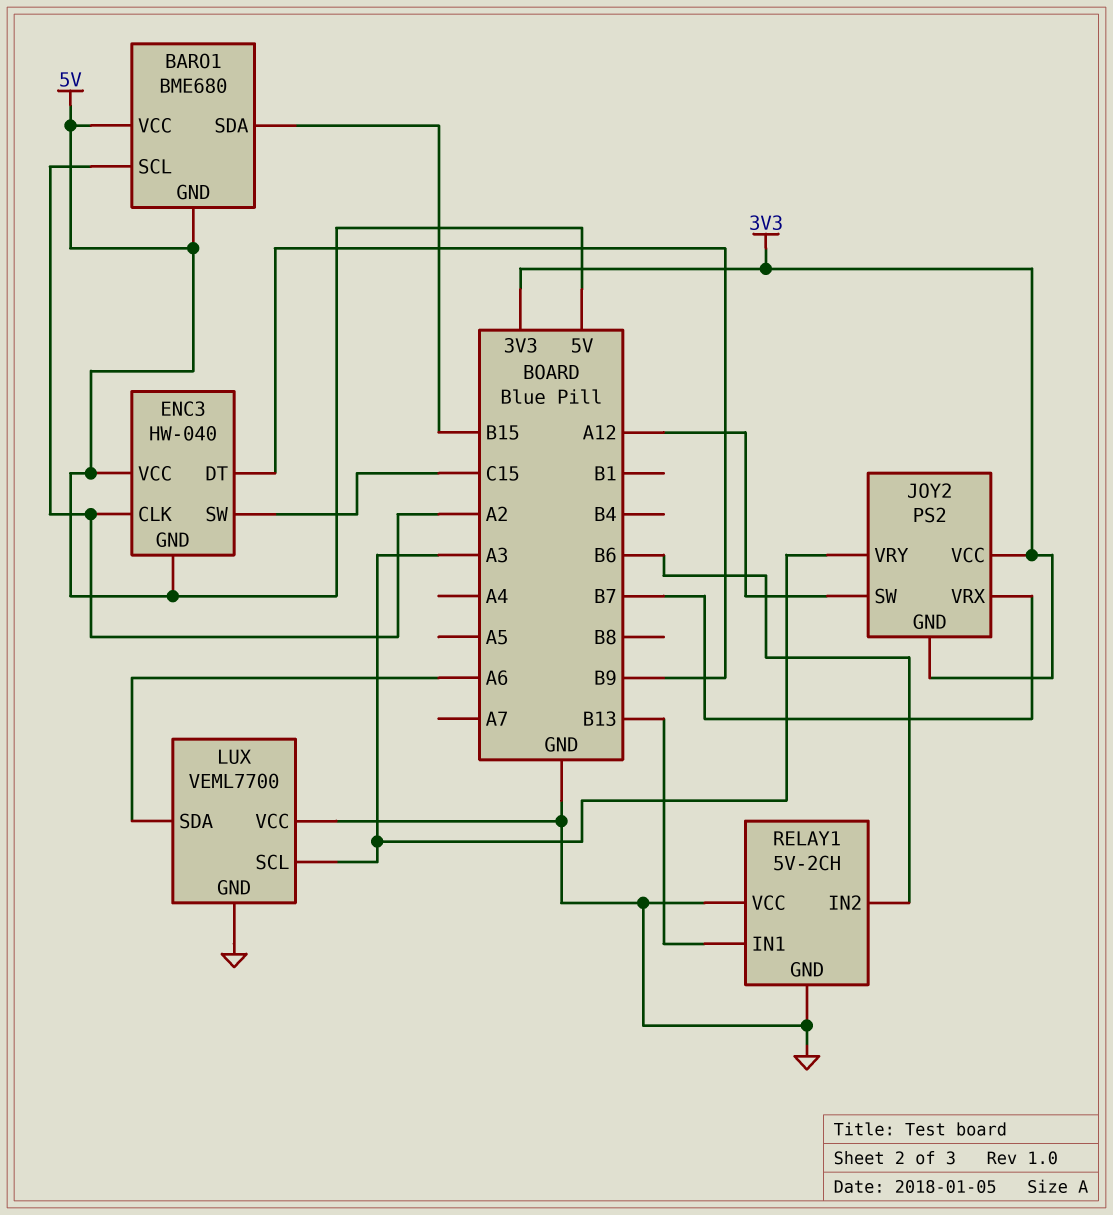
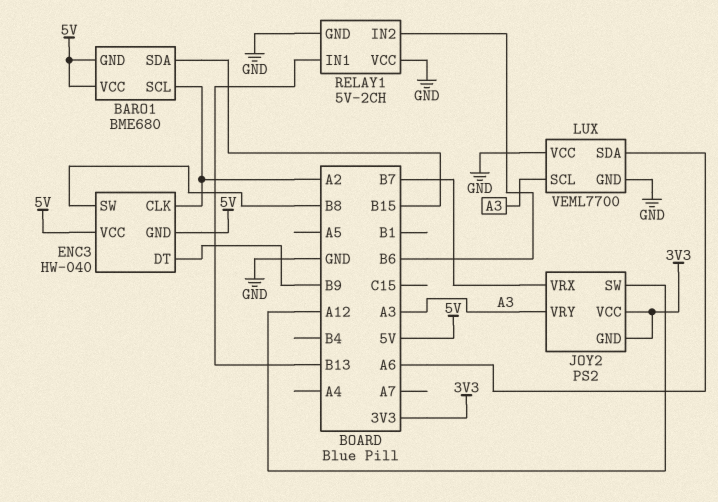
ENC3 pin SW: C15 -> B8

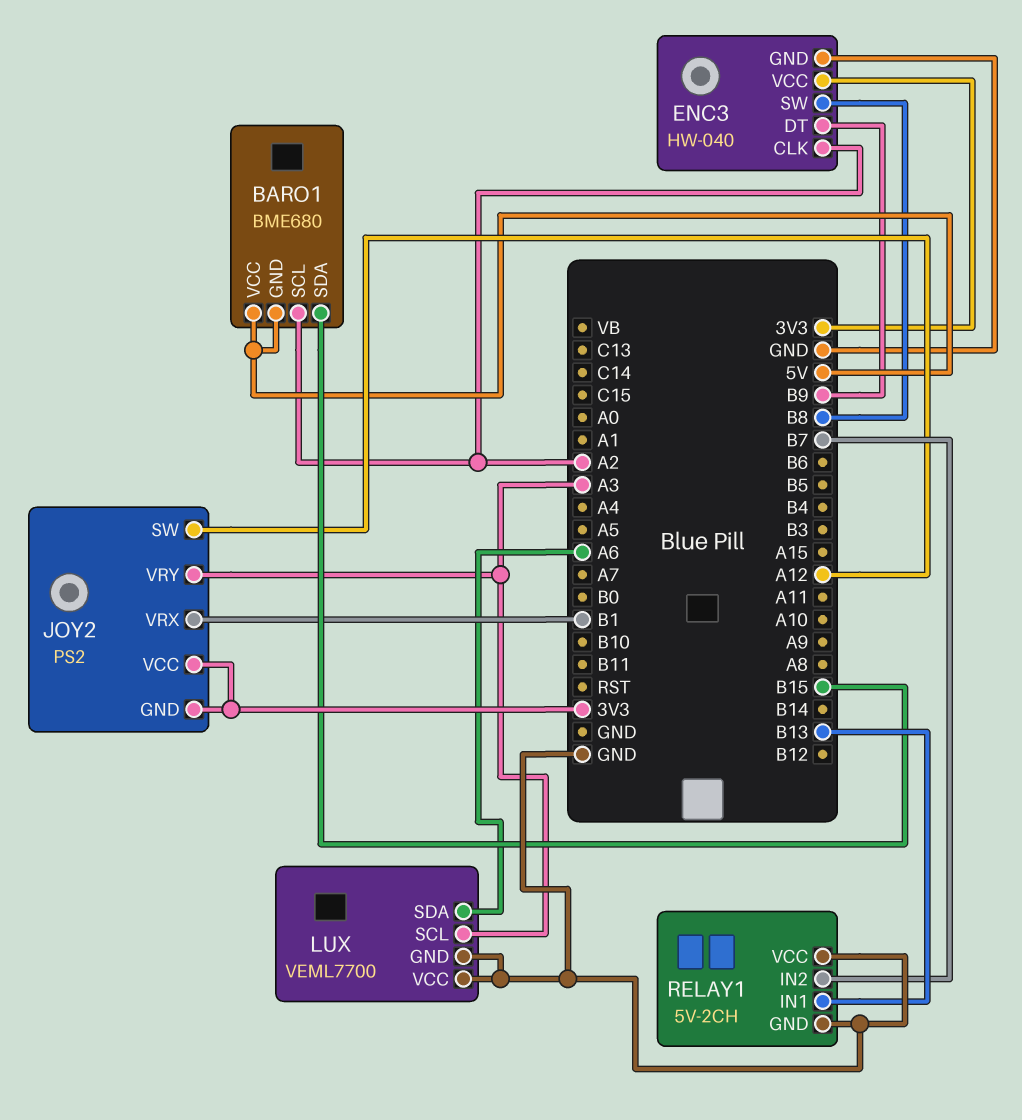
ENC3 pin GND: 5V -> GND
ENC3 pin VCC: 5V -> 3V3
JOY2 pin VRX: B7 -> B1
RELAY1 pin IN2: B6 -> B7

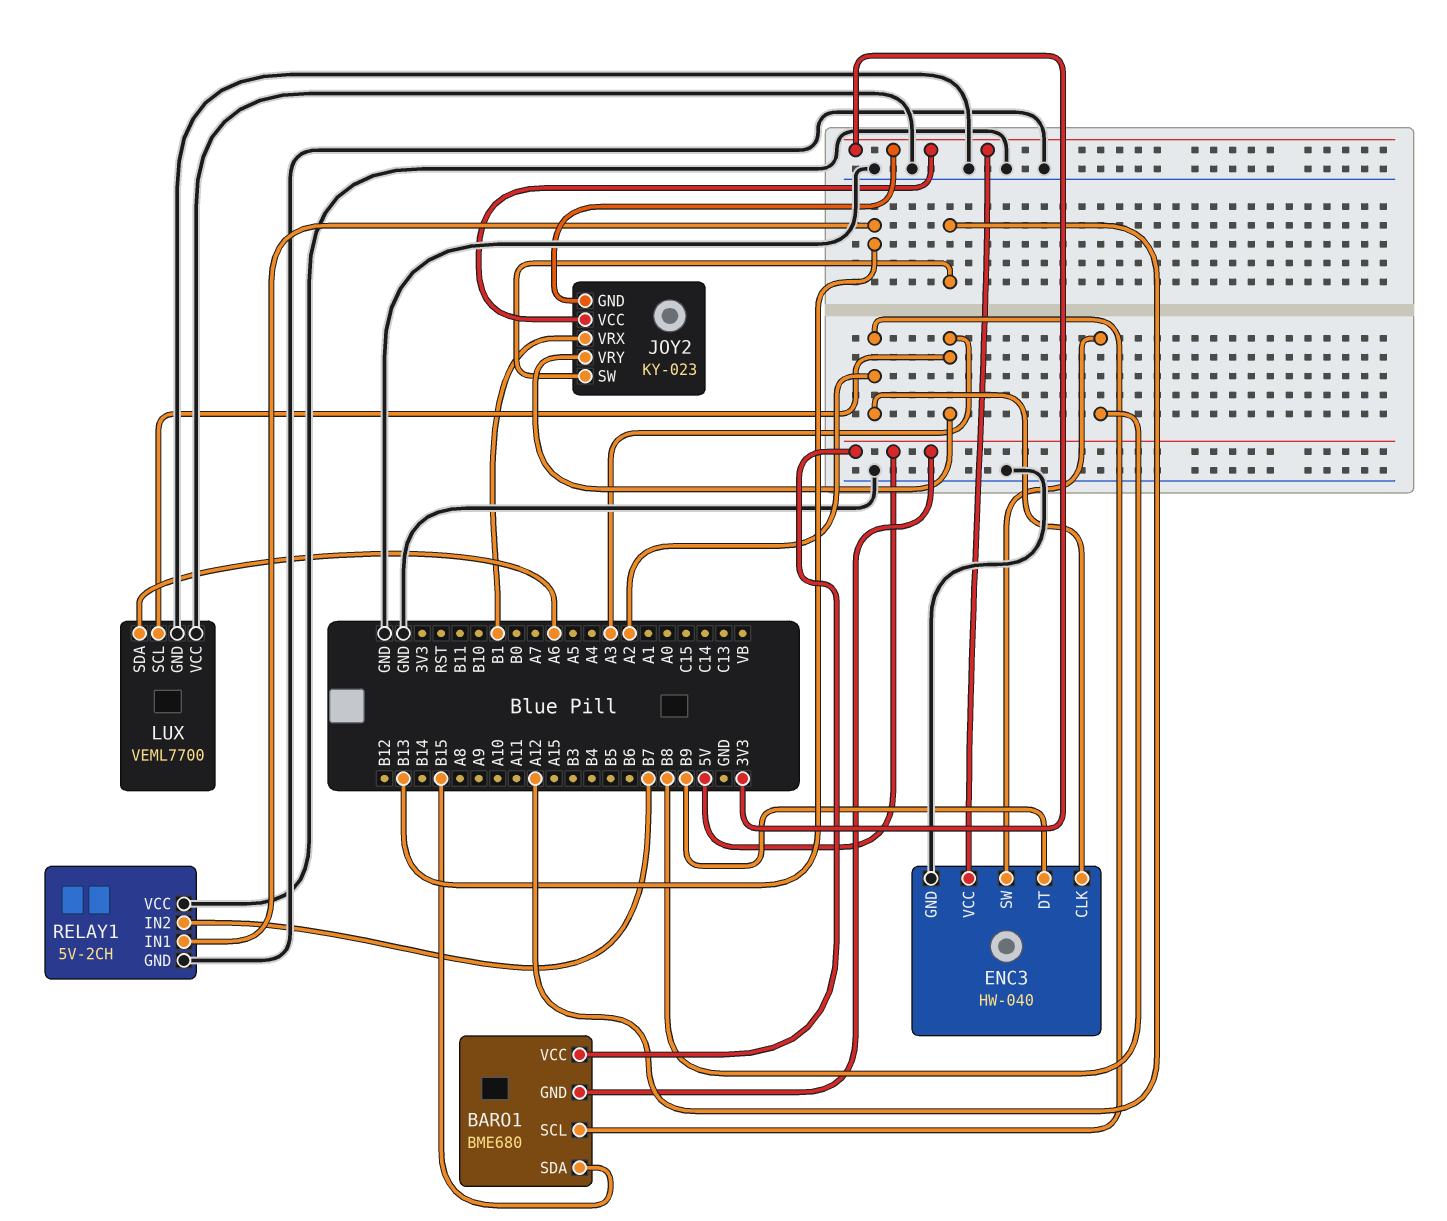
JOY2: PS2 -> KY-023

